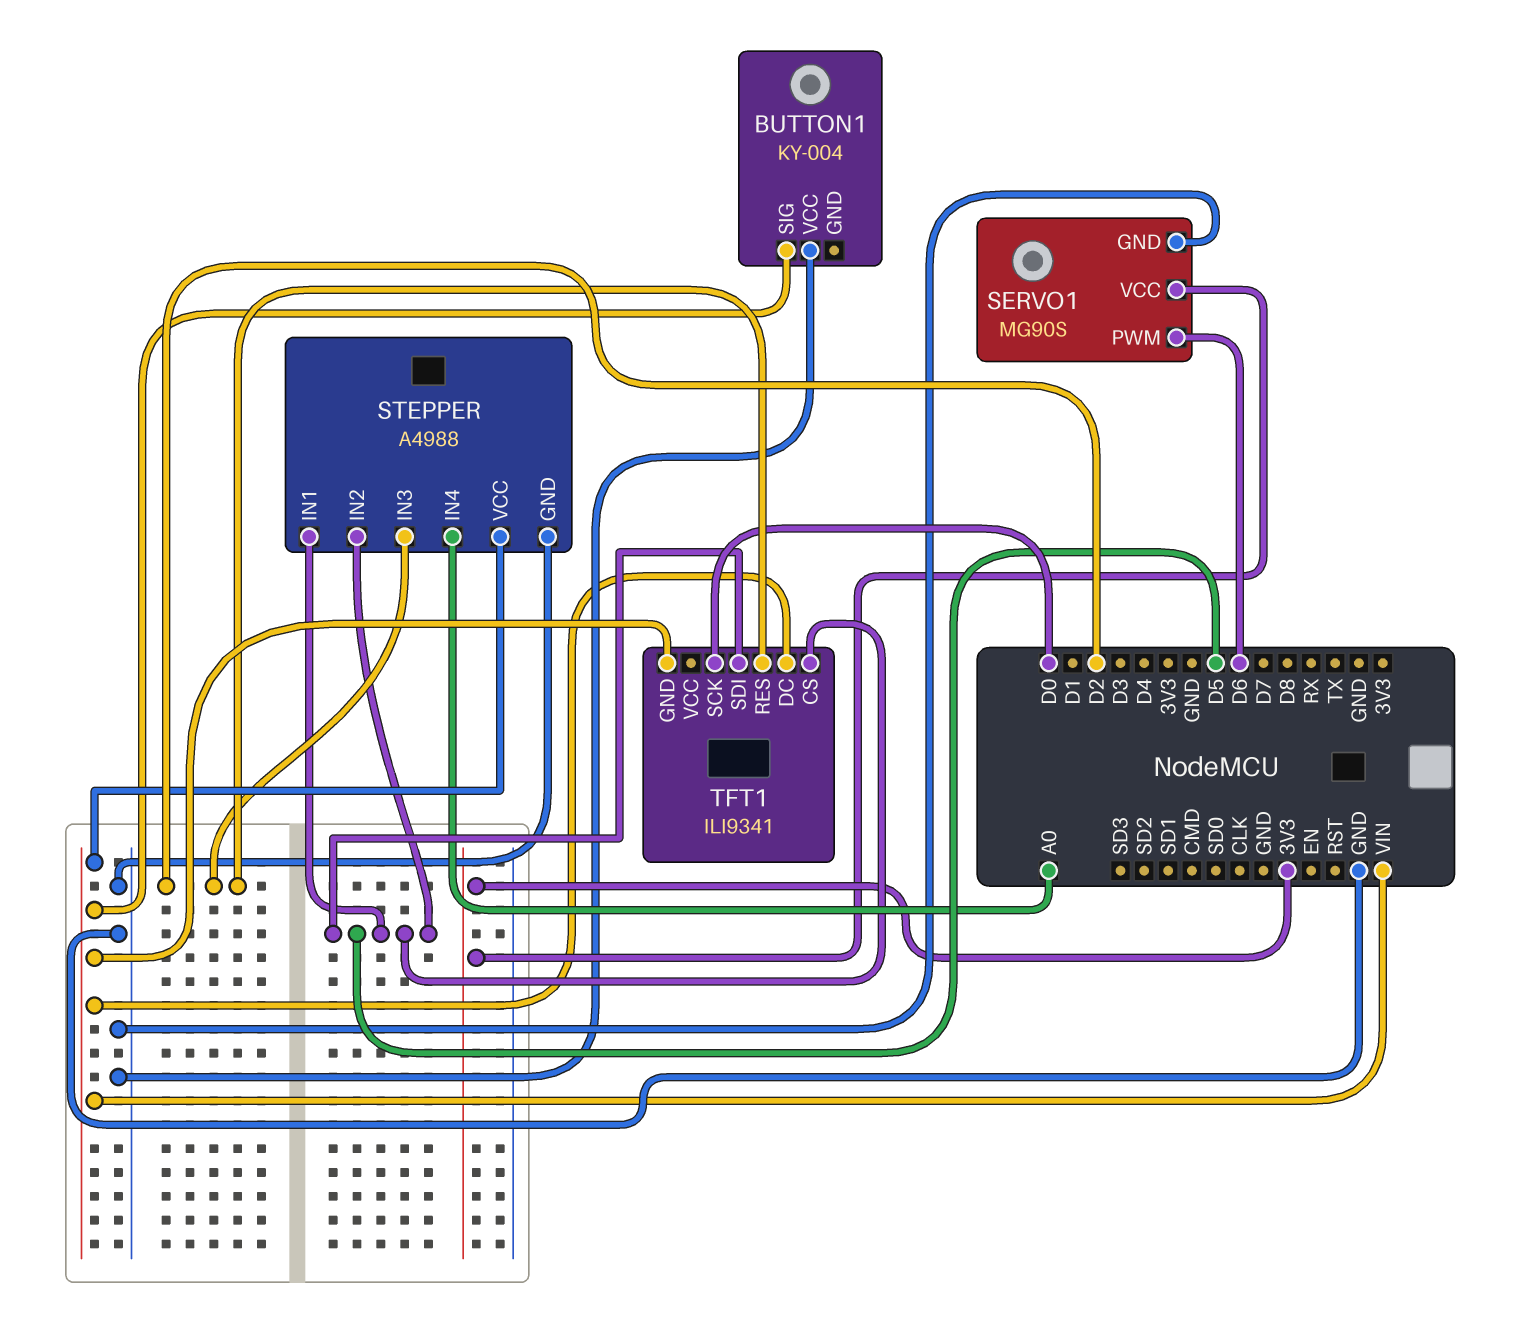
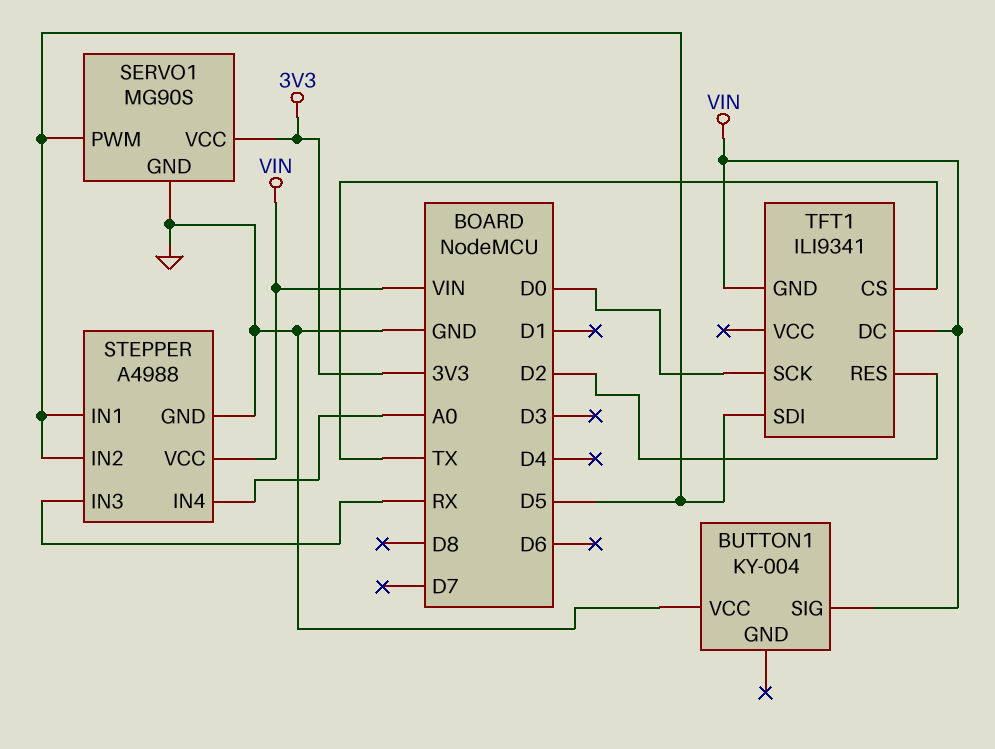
SERVO1 pin PWM: D6 -> D5
STEPPER pin IN3: D2 -> RX
TFT1 pin CS: D5 -> TX

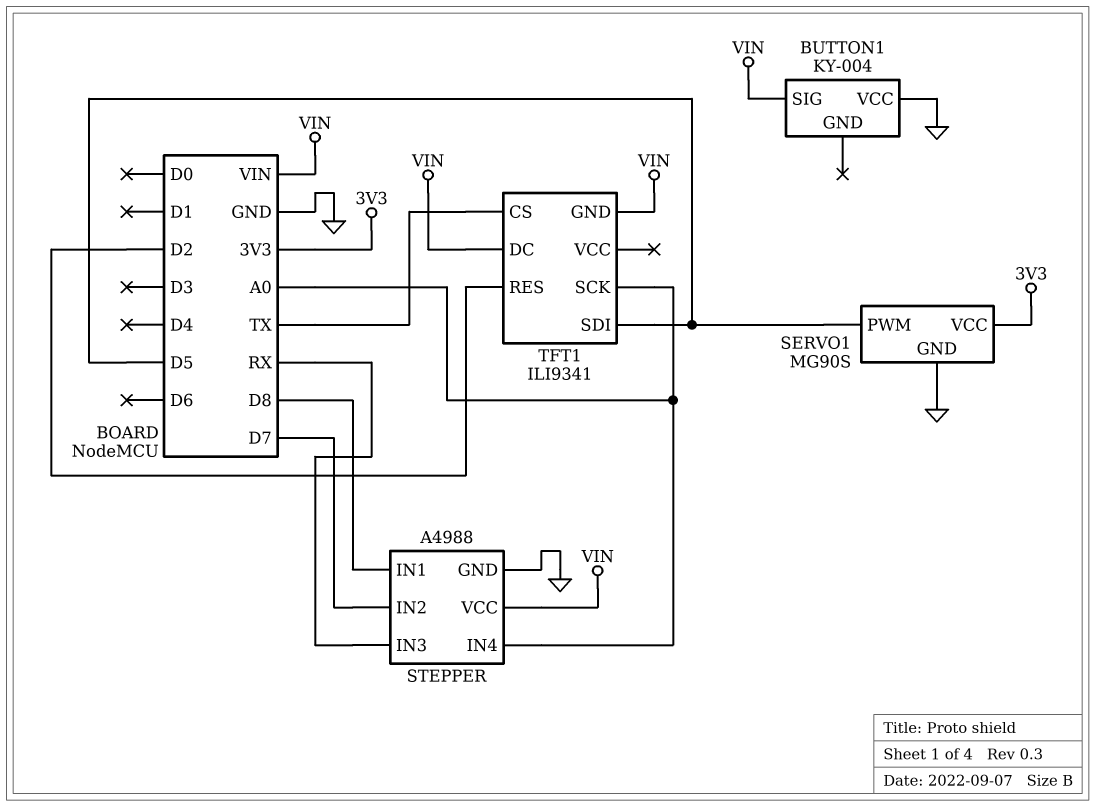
STEPPER pin IN1: D5 -> D8
STEPPER pin IN2: D5 -> D7
TFT1 pin SCK: D0 -> A0

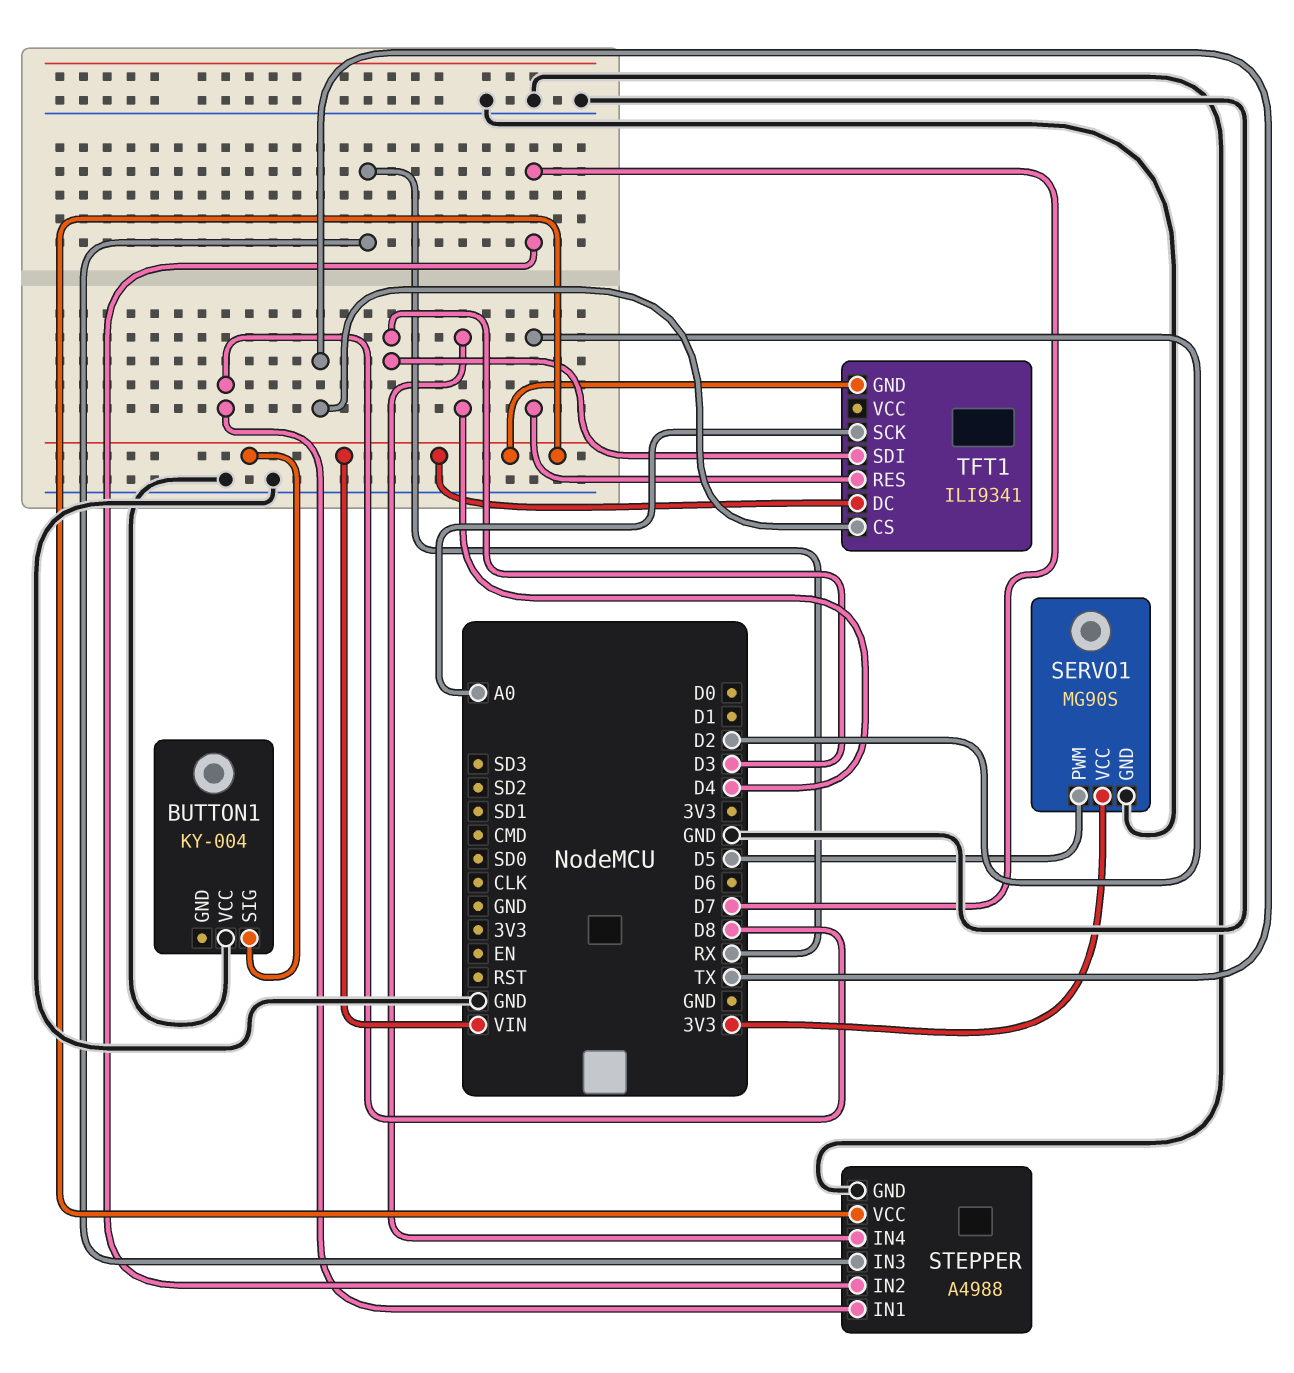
STEPPER pin IN4: A0 -> D4
TFT1 pin SDI: D5 -> D3

